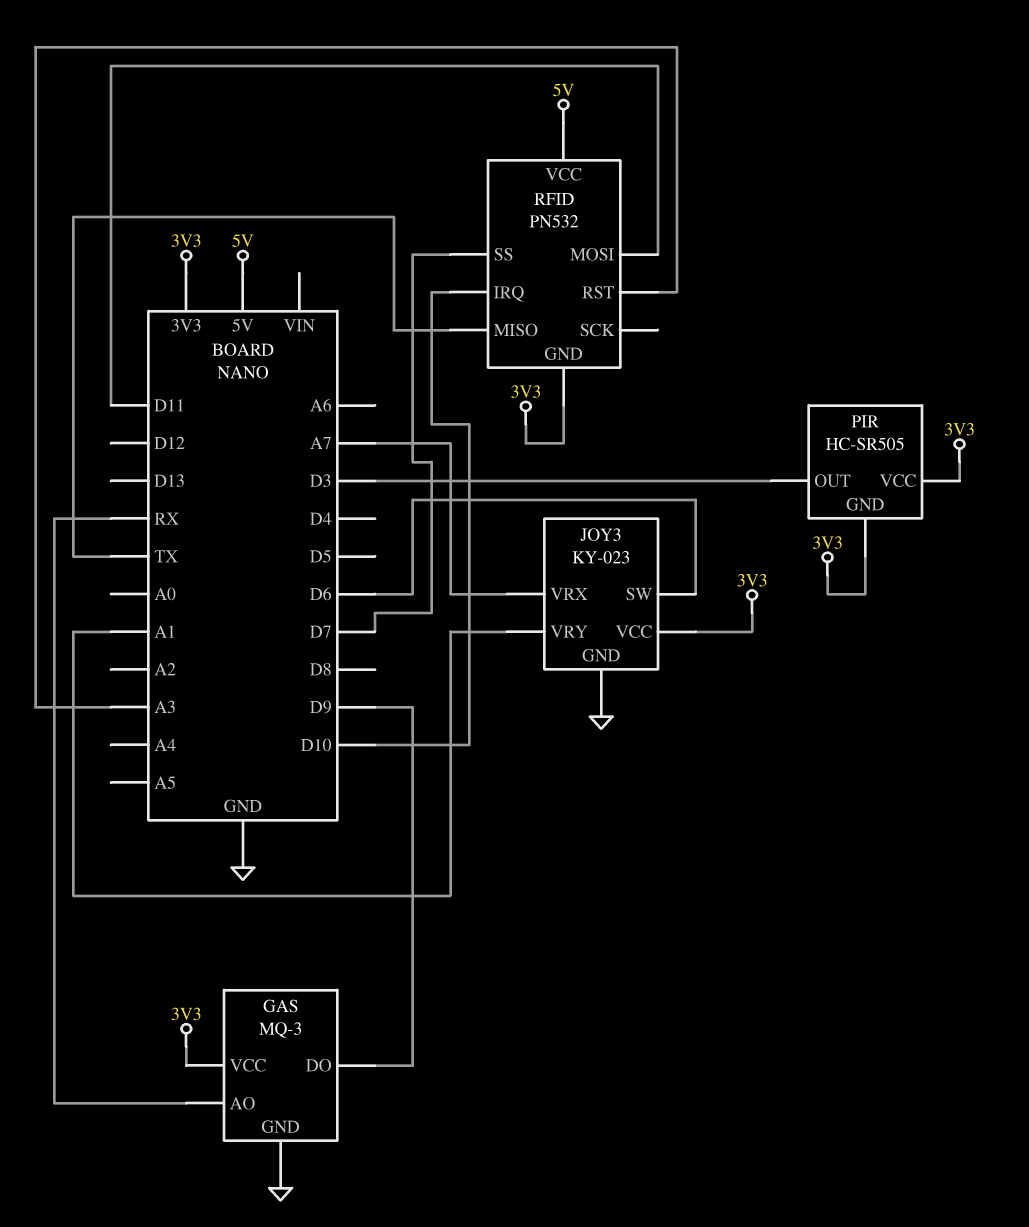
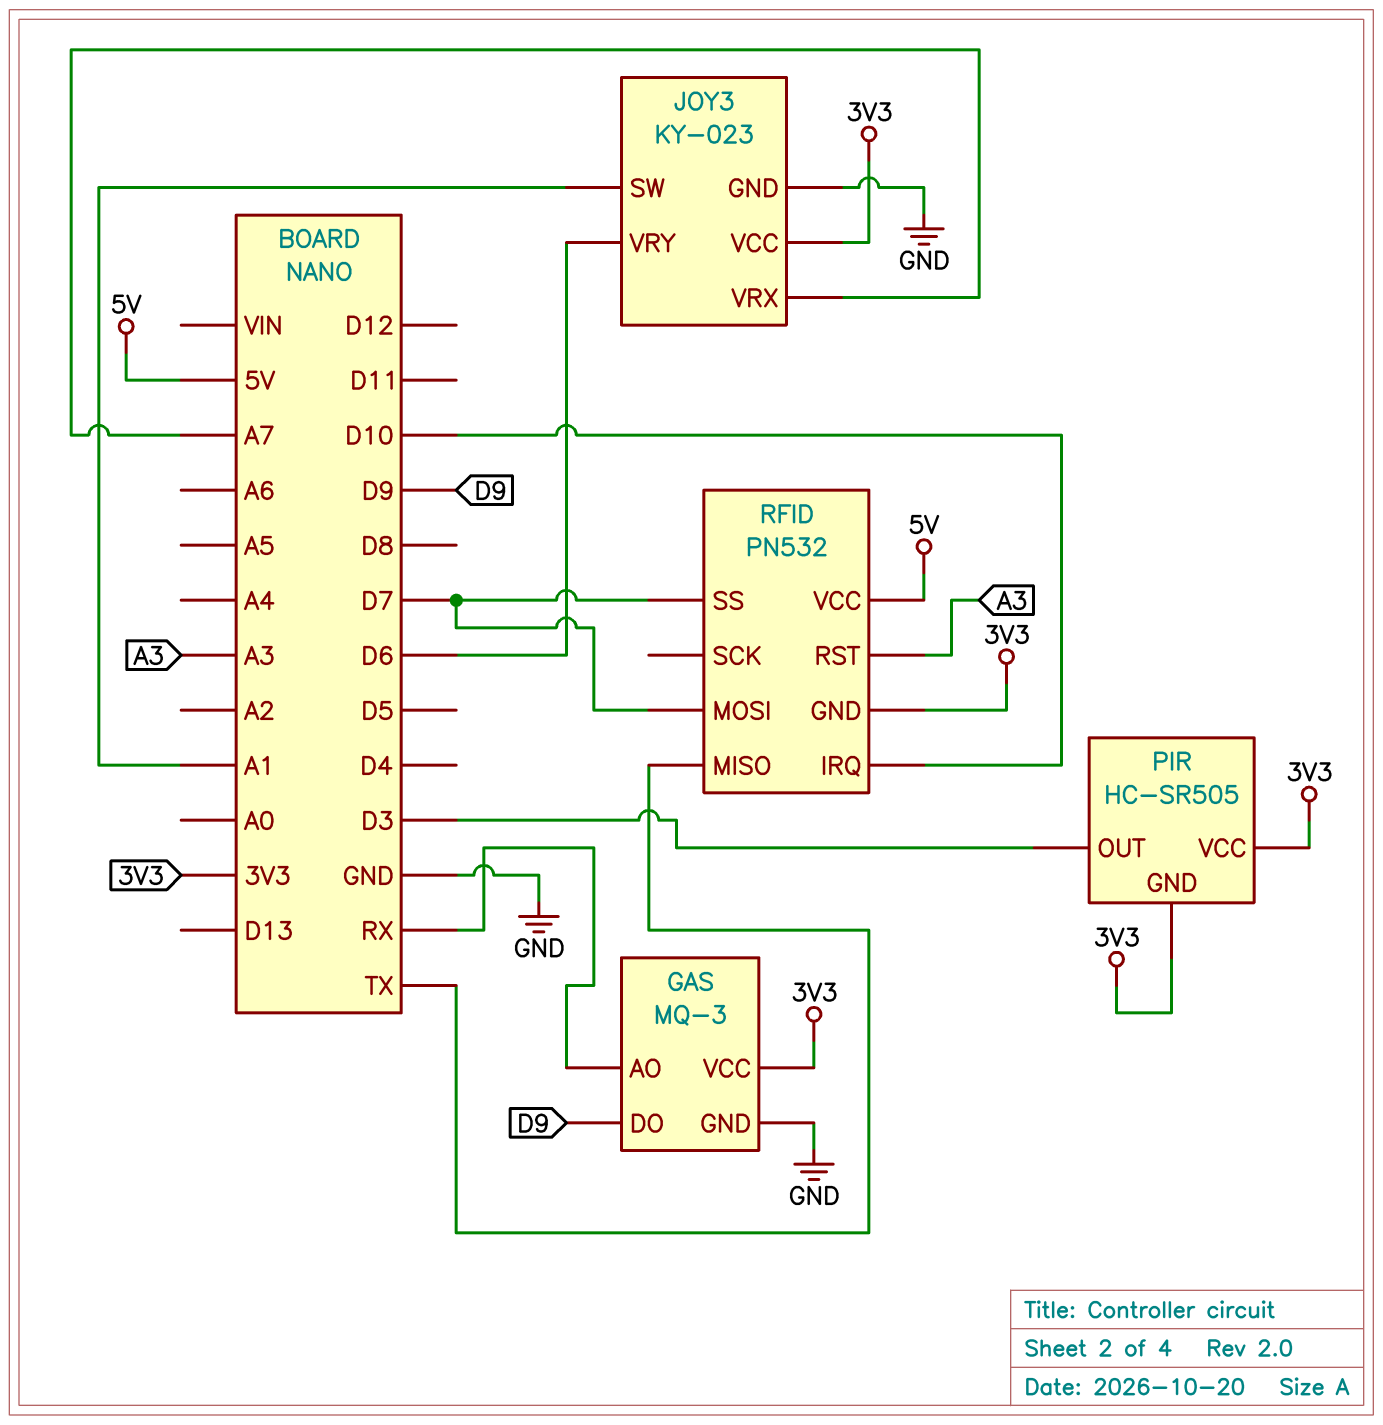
JOY3 pin SW: D6 -> A1
JOY3 pin VRY: A1 -> D6
RFID pin MOSI: D11 -> D7

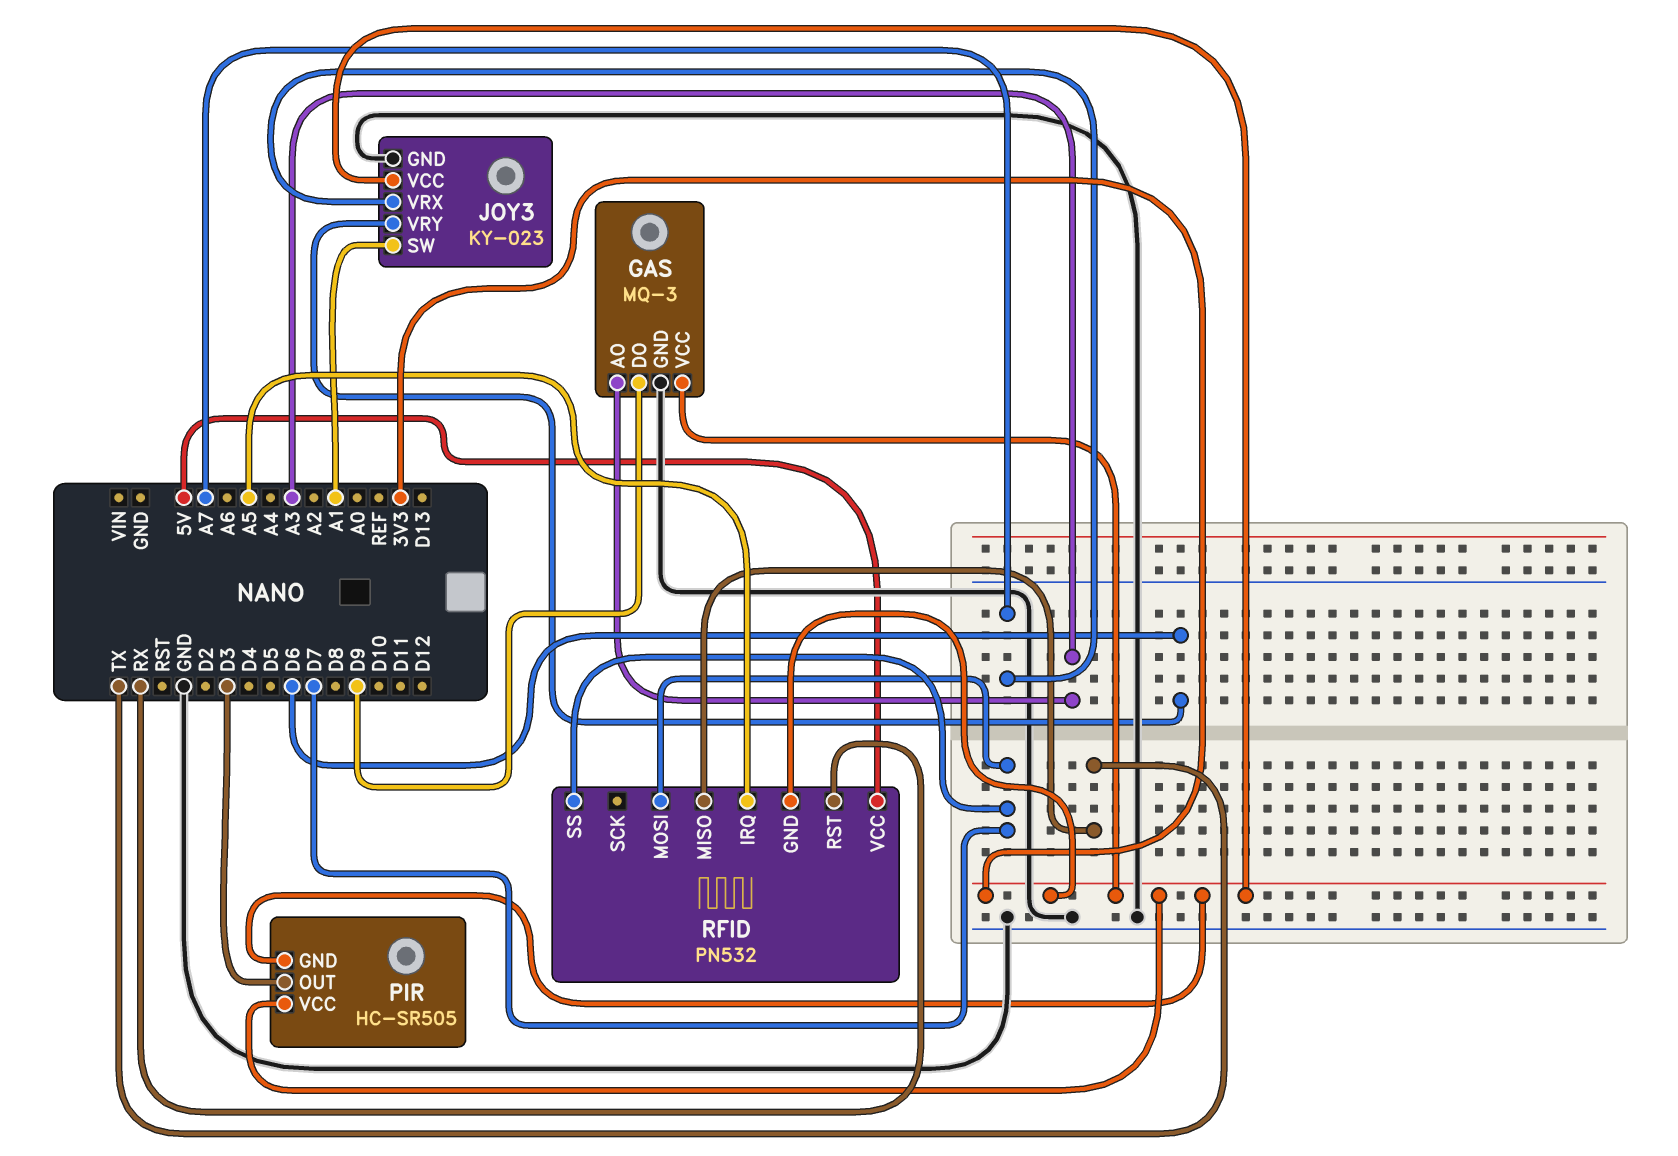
GAS pin AO: RX -> A3
RFID pin IRQ: D10 -> A5
RFID pin RST: A3 -> RX

